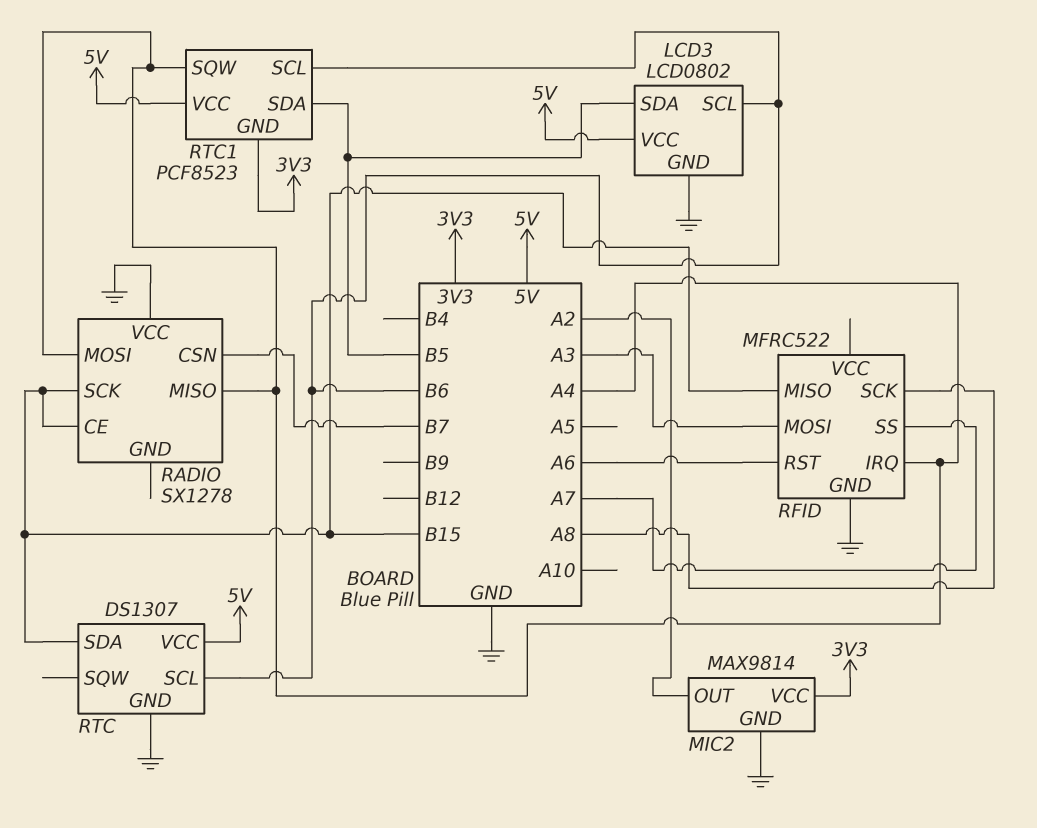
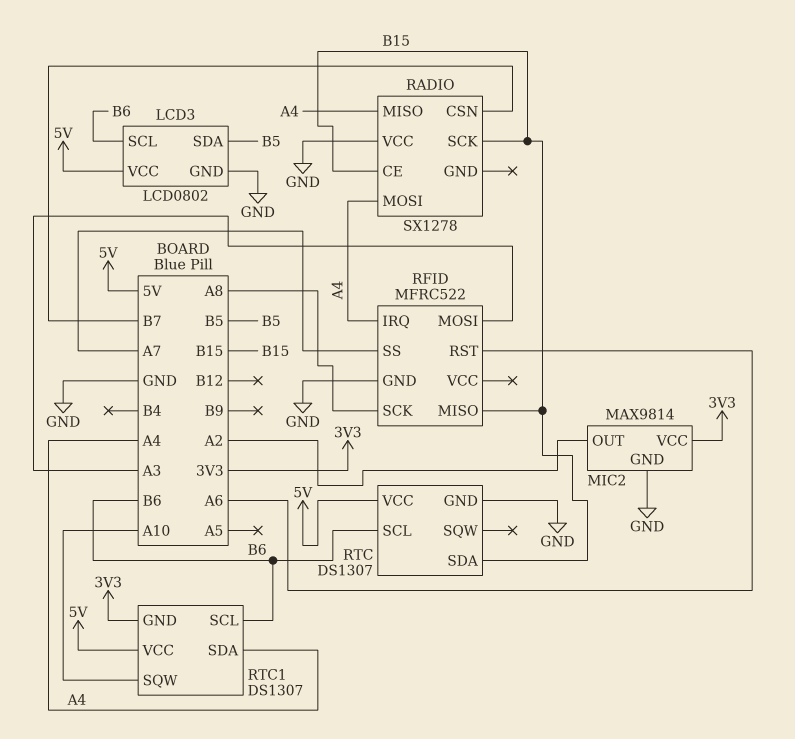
RTC1: PCF8523 -> DS1307
RTC1 pin SDA: B5 -> A4
RTC1 pin SQW: A4 -> A10

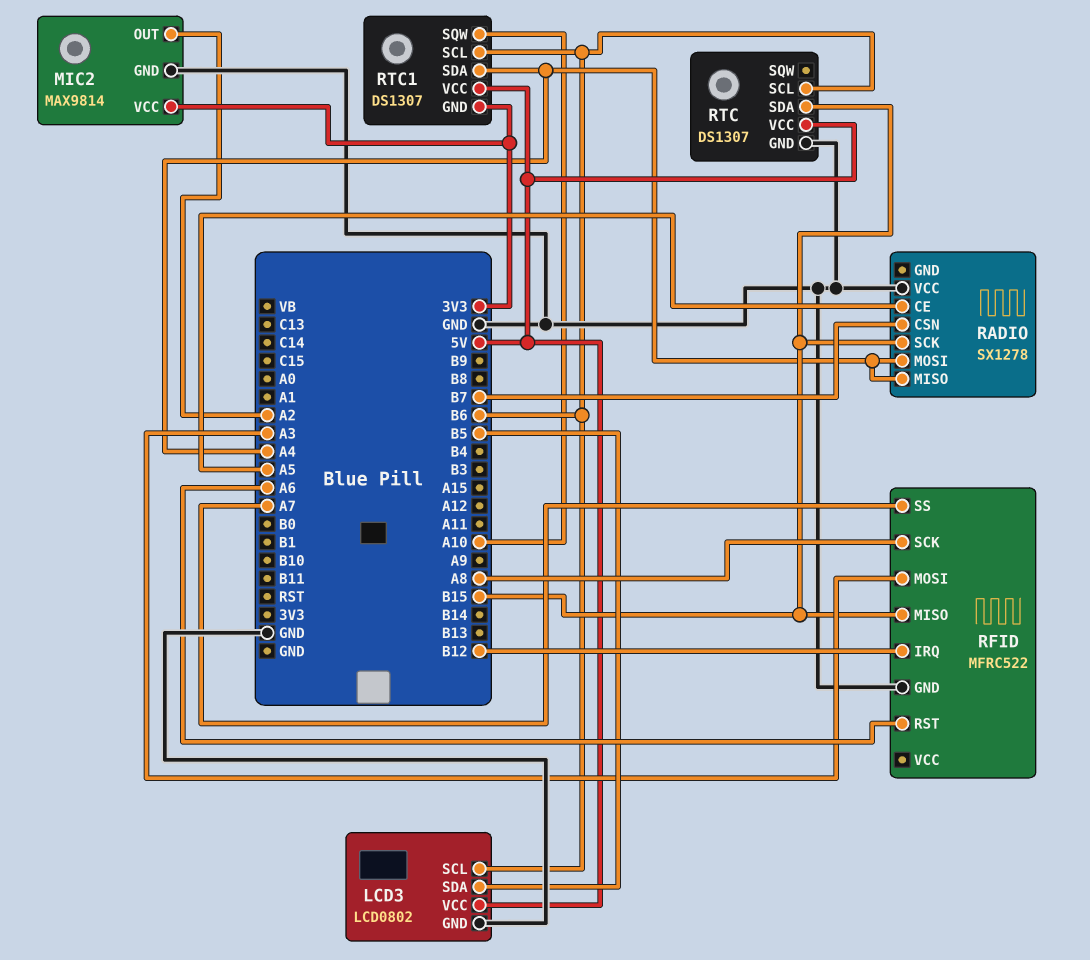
RADIO pin CE: B15 -> A5
RFID pin IRQ: A4 -> B12

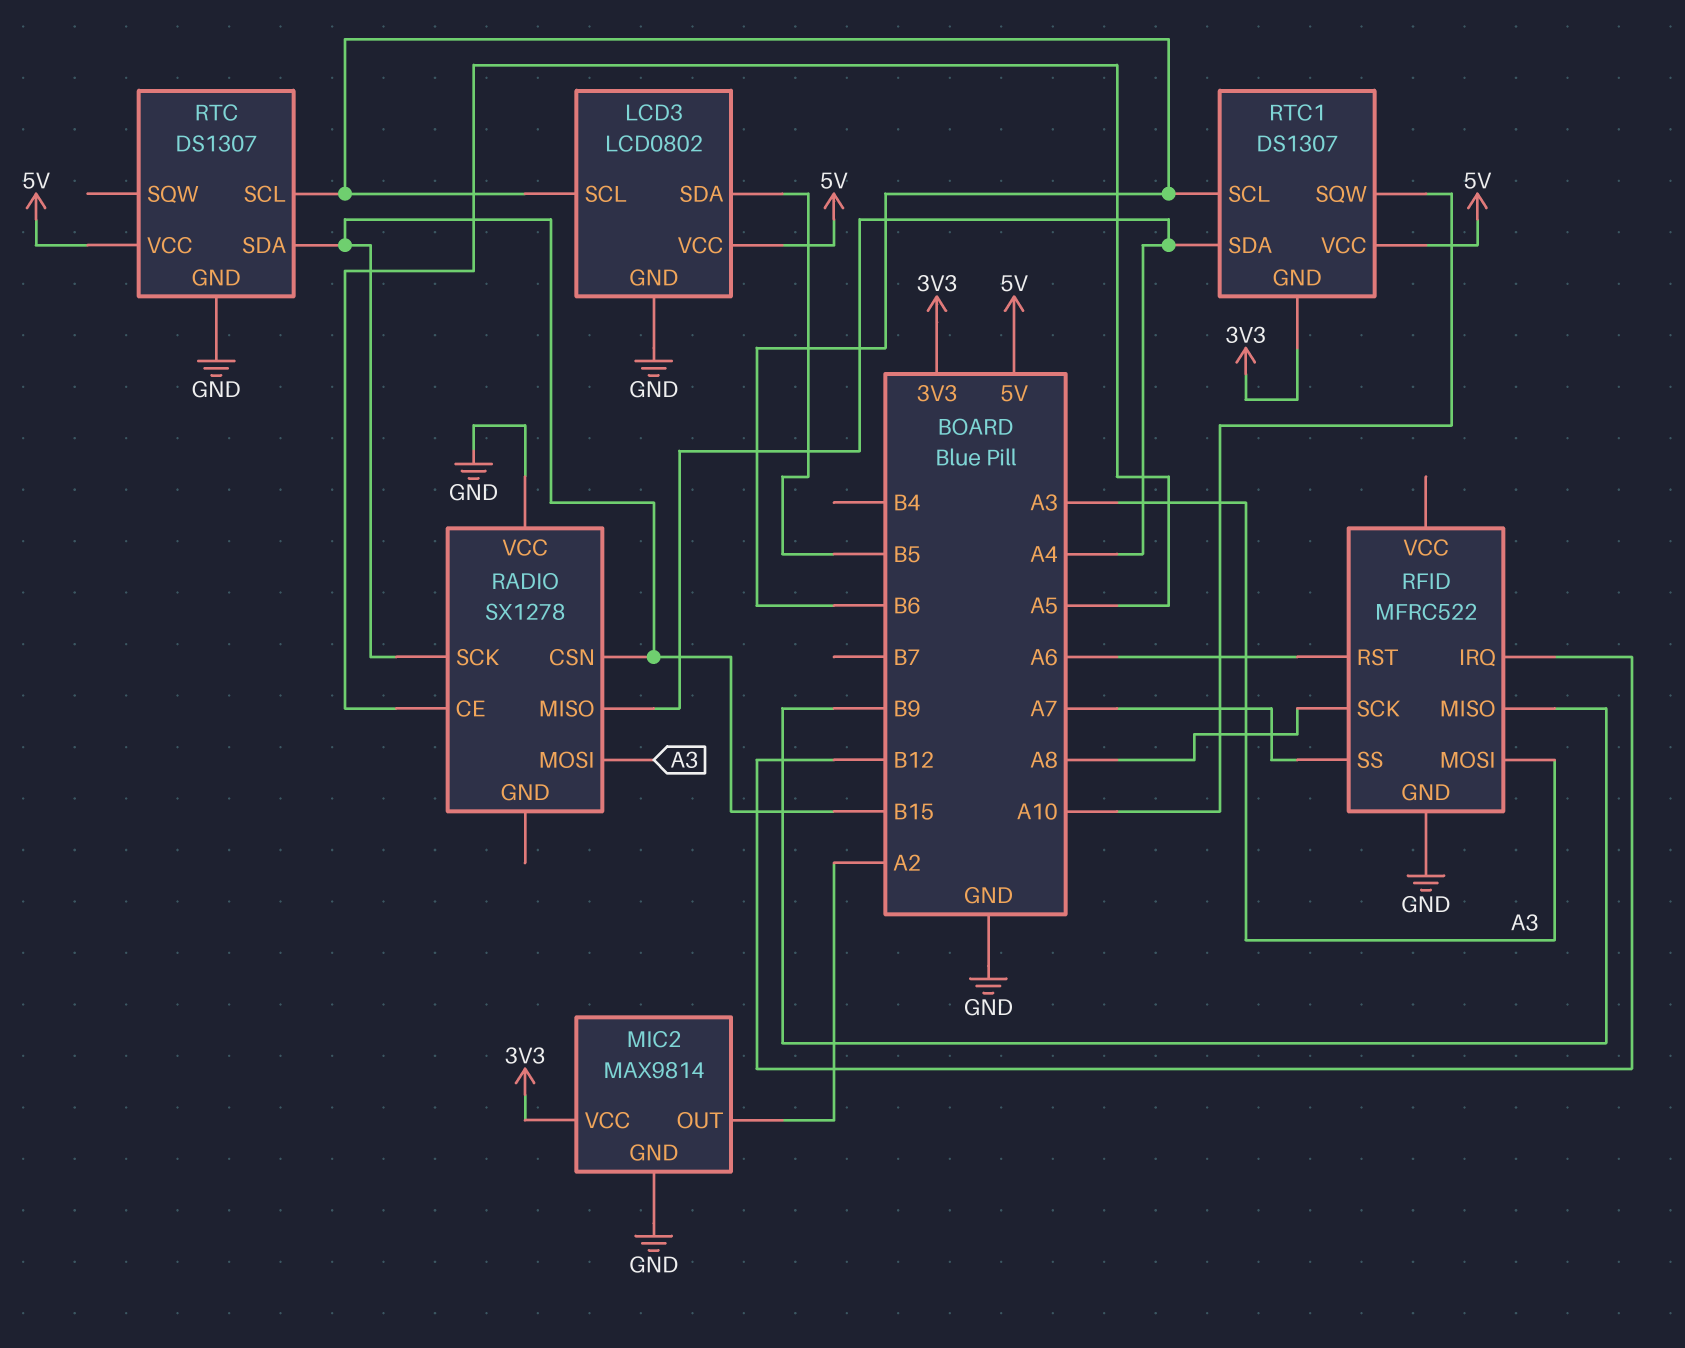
RADIO pin CSN: B7 -> B15
RADIO pin MOSI: A4 -> A3
RFID pin MISO: B15 -> B9

